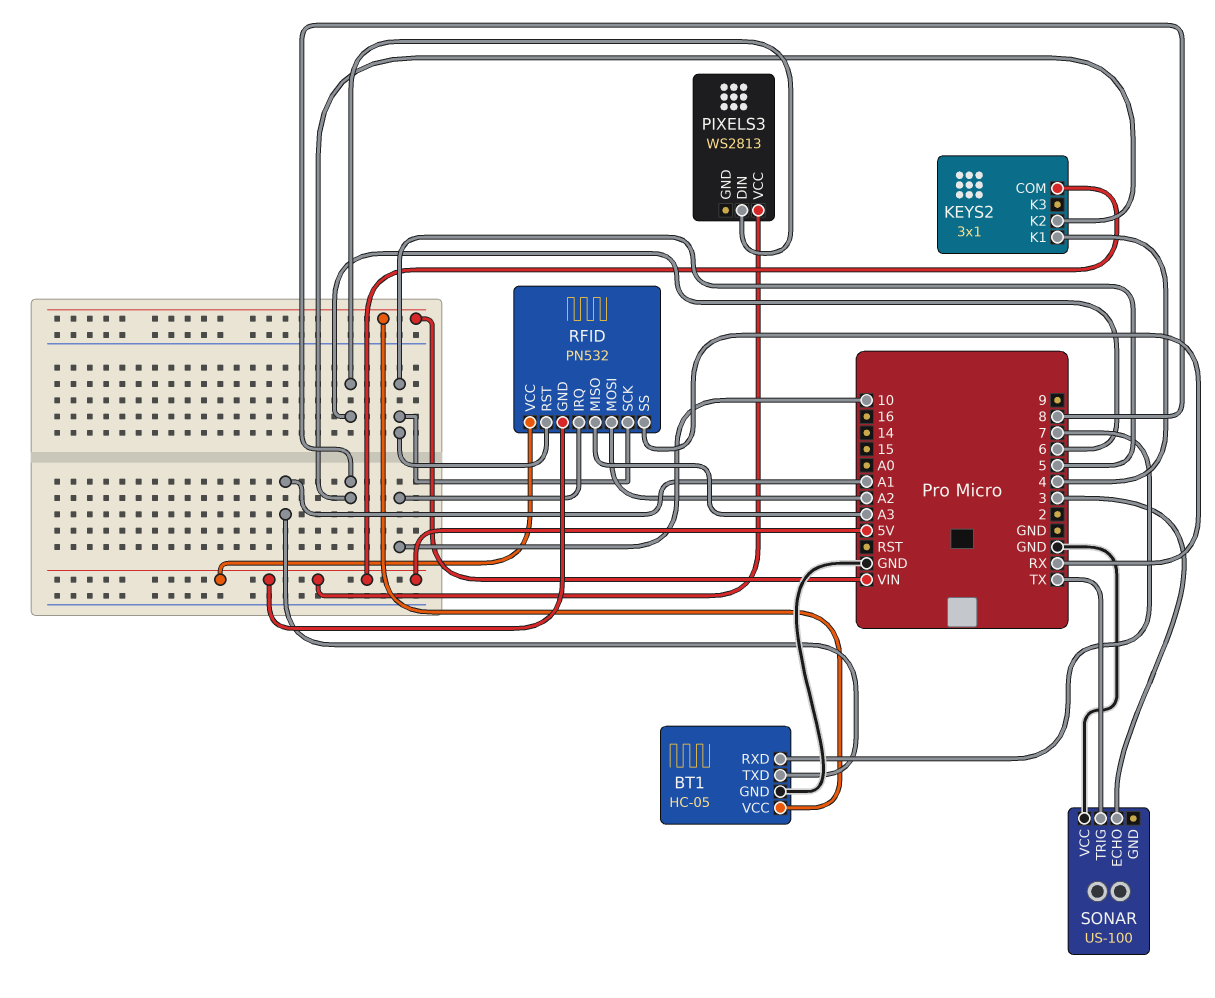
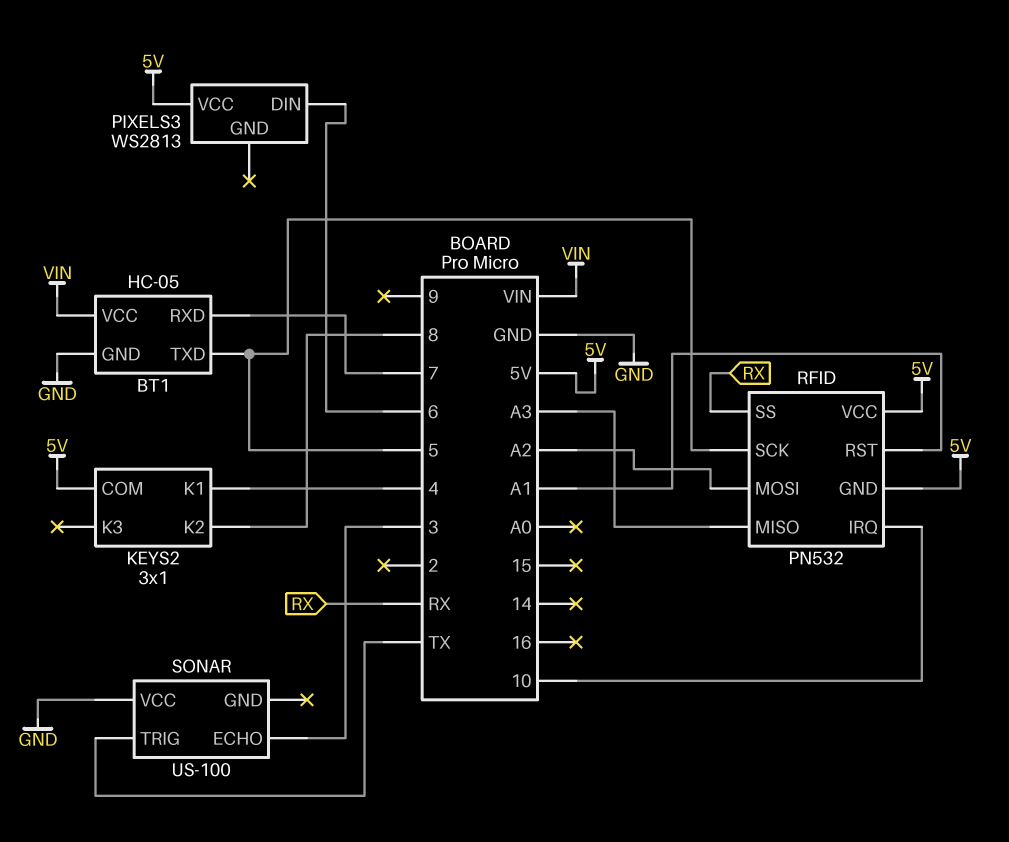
BT1 pin TXD: A1 -> 5
RFID pin RST: 5 -> A1

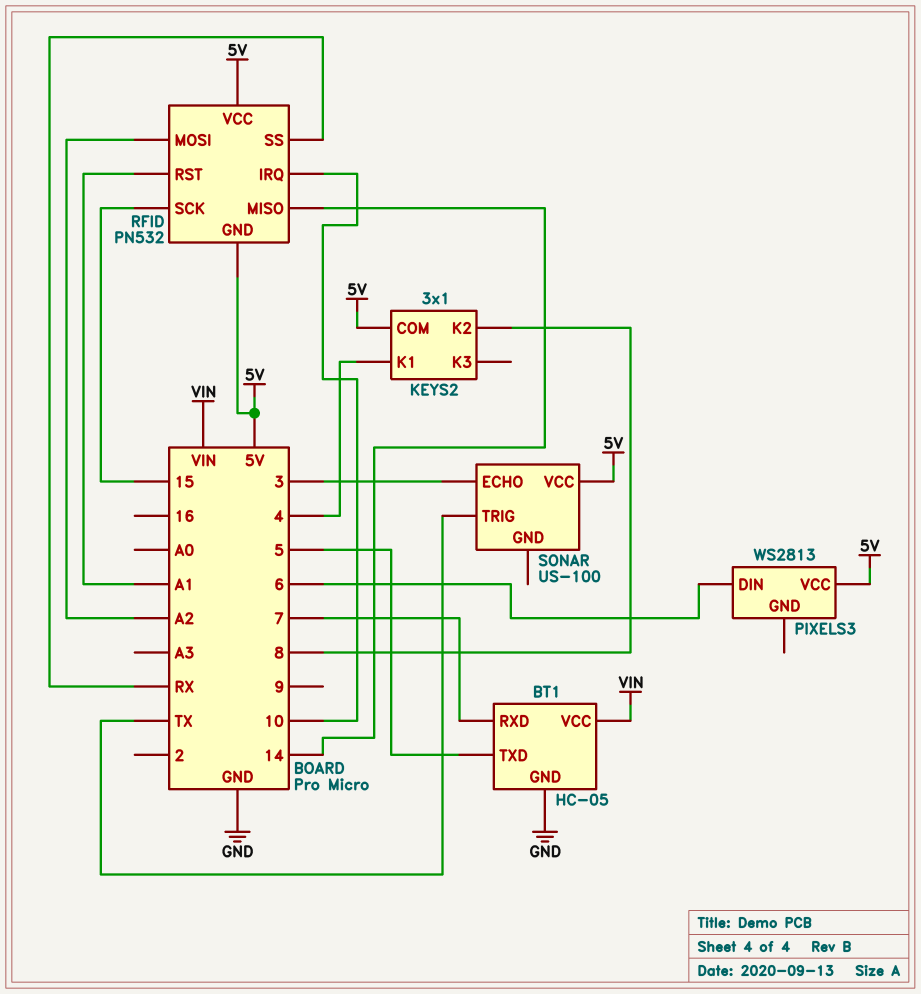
RFID pin MISO: A3 -> 14
RFID pin SCK: 5 -> 15
SONAR pin VCC: GND -> 5V

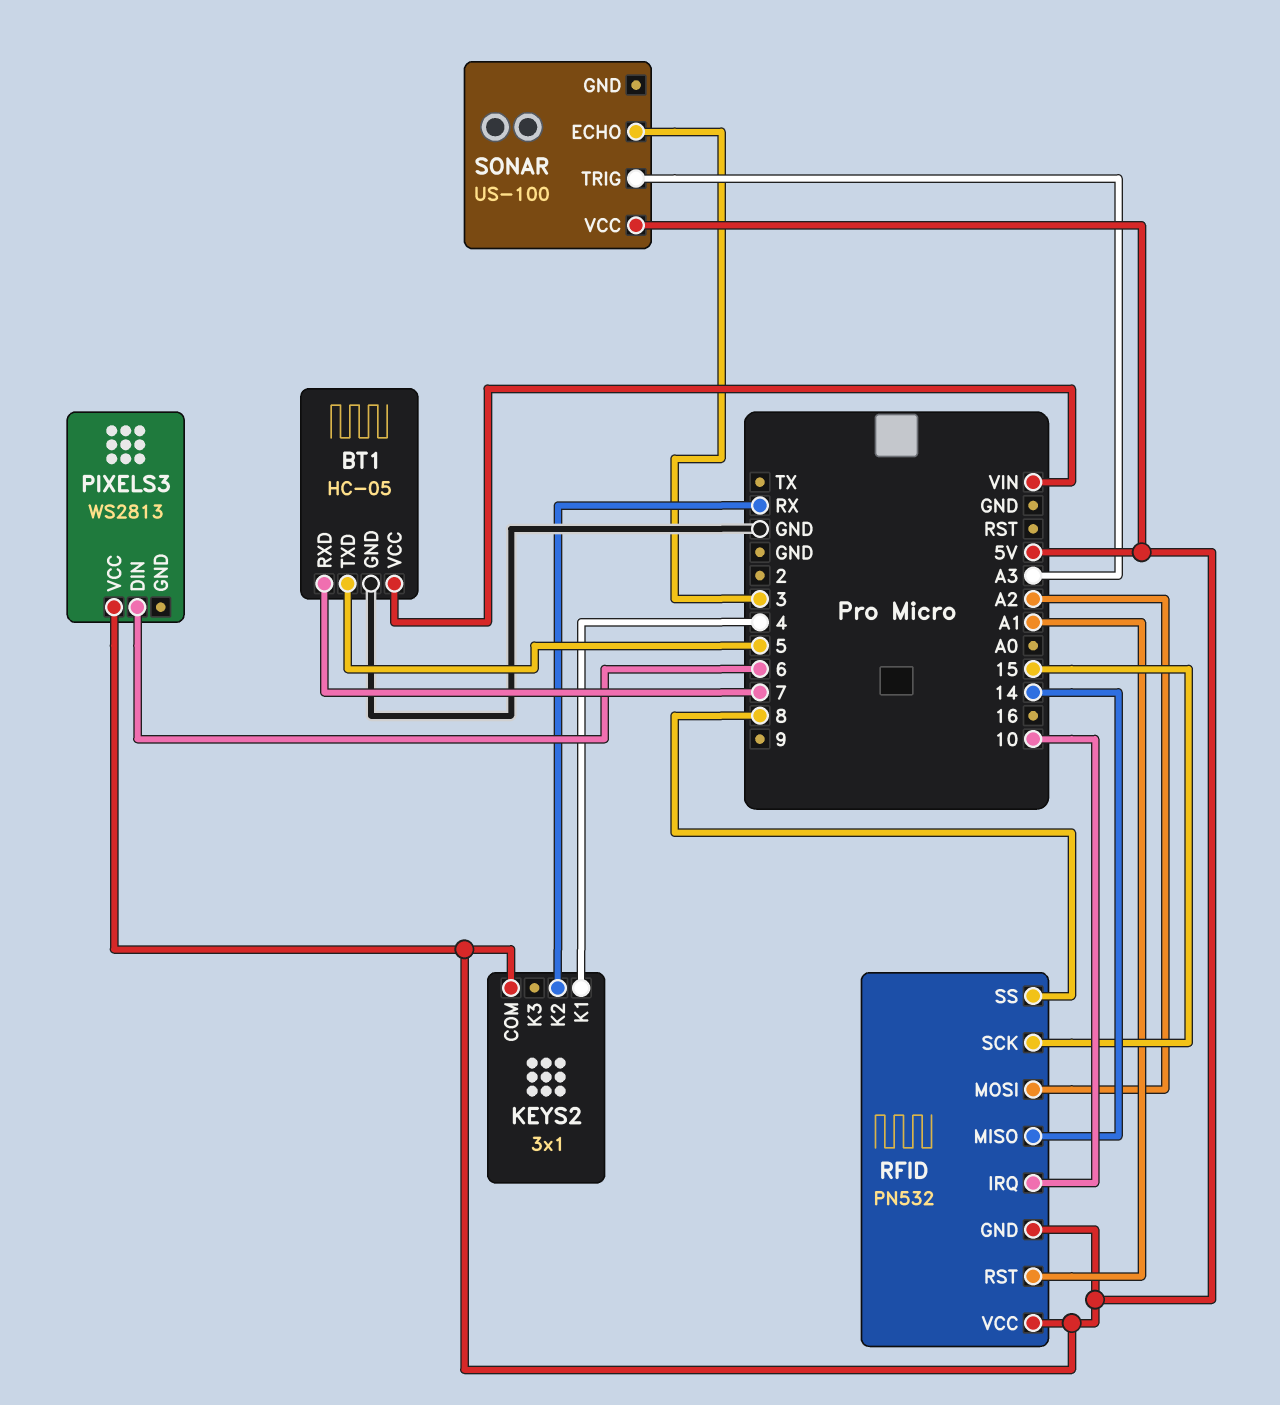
KEYS2 pin K2: 8 -> RX
RFID pin SS: RX -> 8
SONAR pin TRIG: TX -> A3

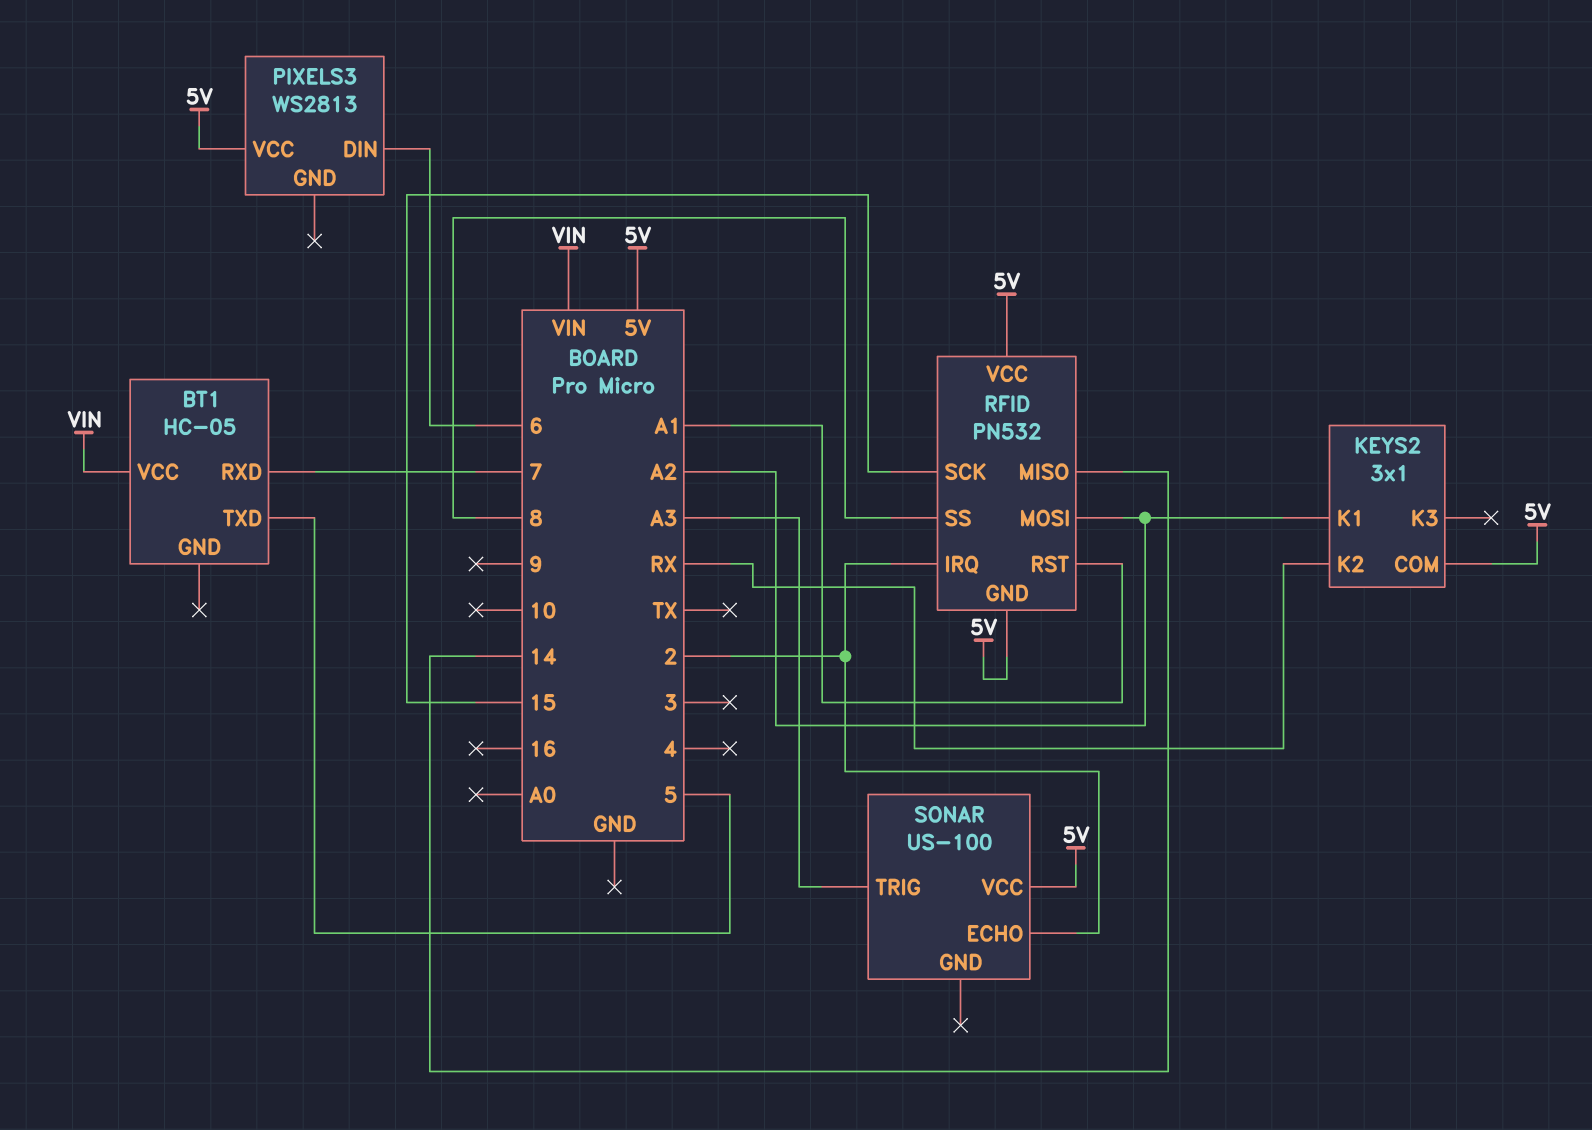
BT1 pin GND: GND -> none
KEYS2 pin K1: 4 -> A2
RFID pin IRQ: 10 -> 2
SONAR pin ECHO: 3 -> 2

